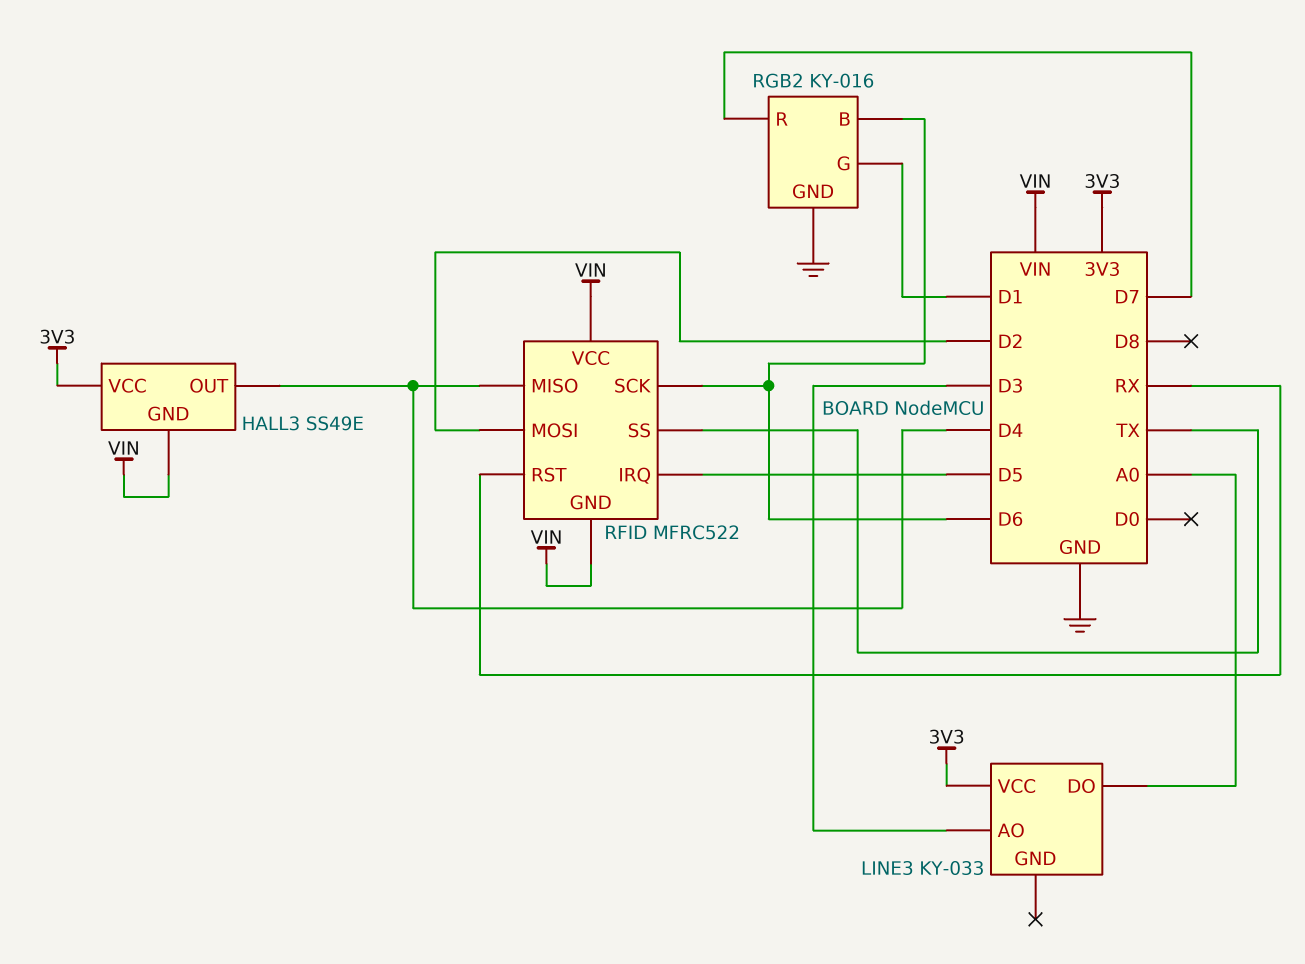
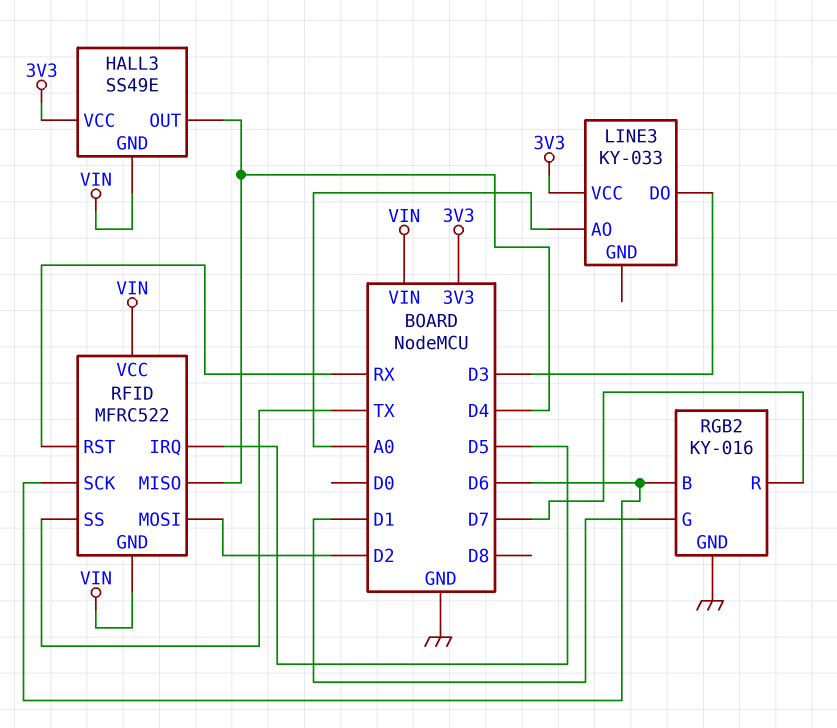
LINE3 pin AO: D3 -> A0
LINE3 pin DO: A0 -> D3

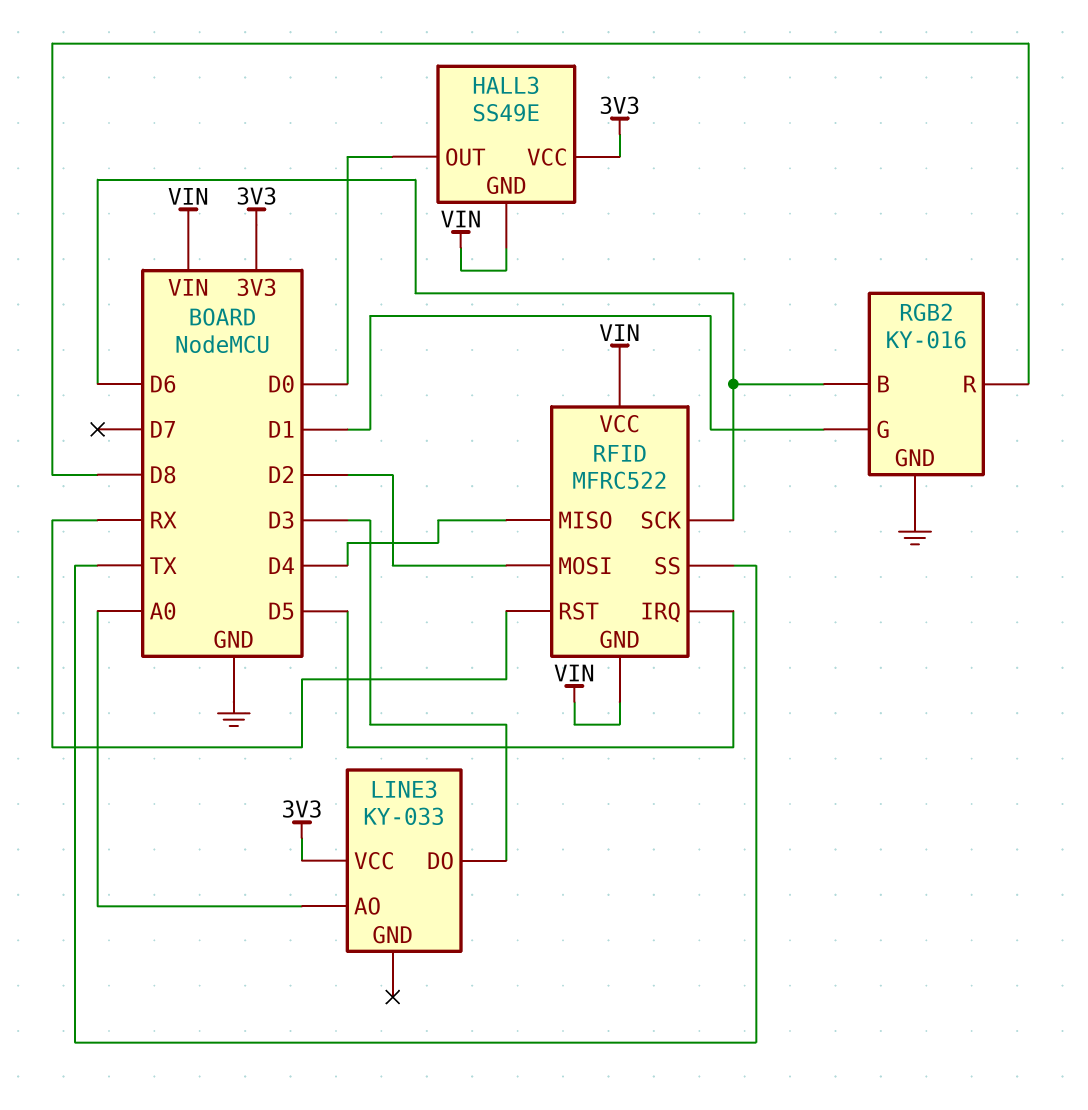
HALL3 pin OUT: D4 -> D0
RGB2 pin R: D7 -> D8

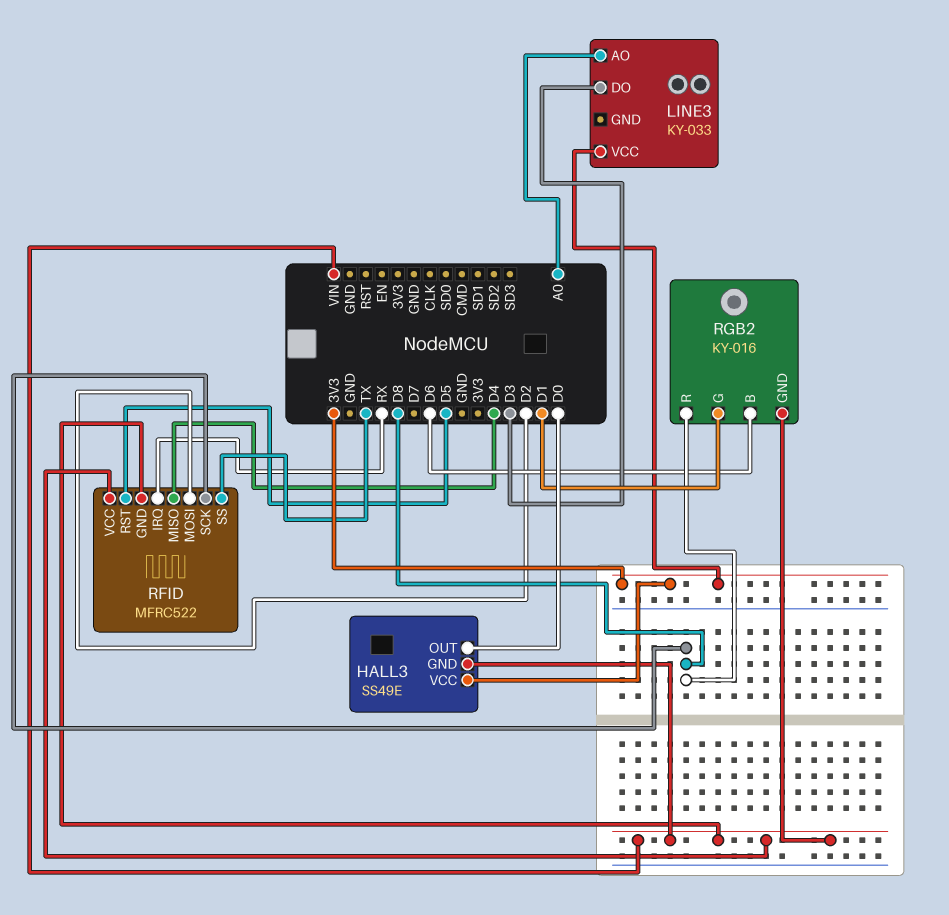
RFID pin IRQ: D5 -> RX
RFID pin RST: RX -> D5
RFID pin SCK: D6 -> D8
RGB2 pin GND: GND -> VIN

